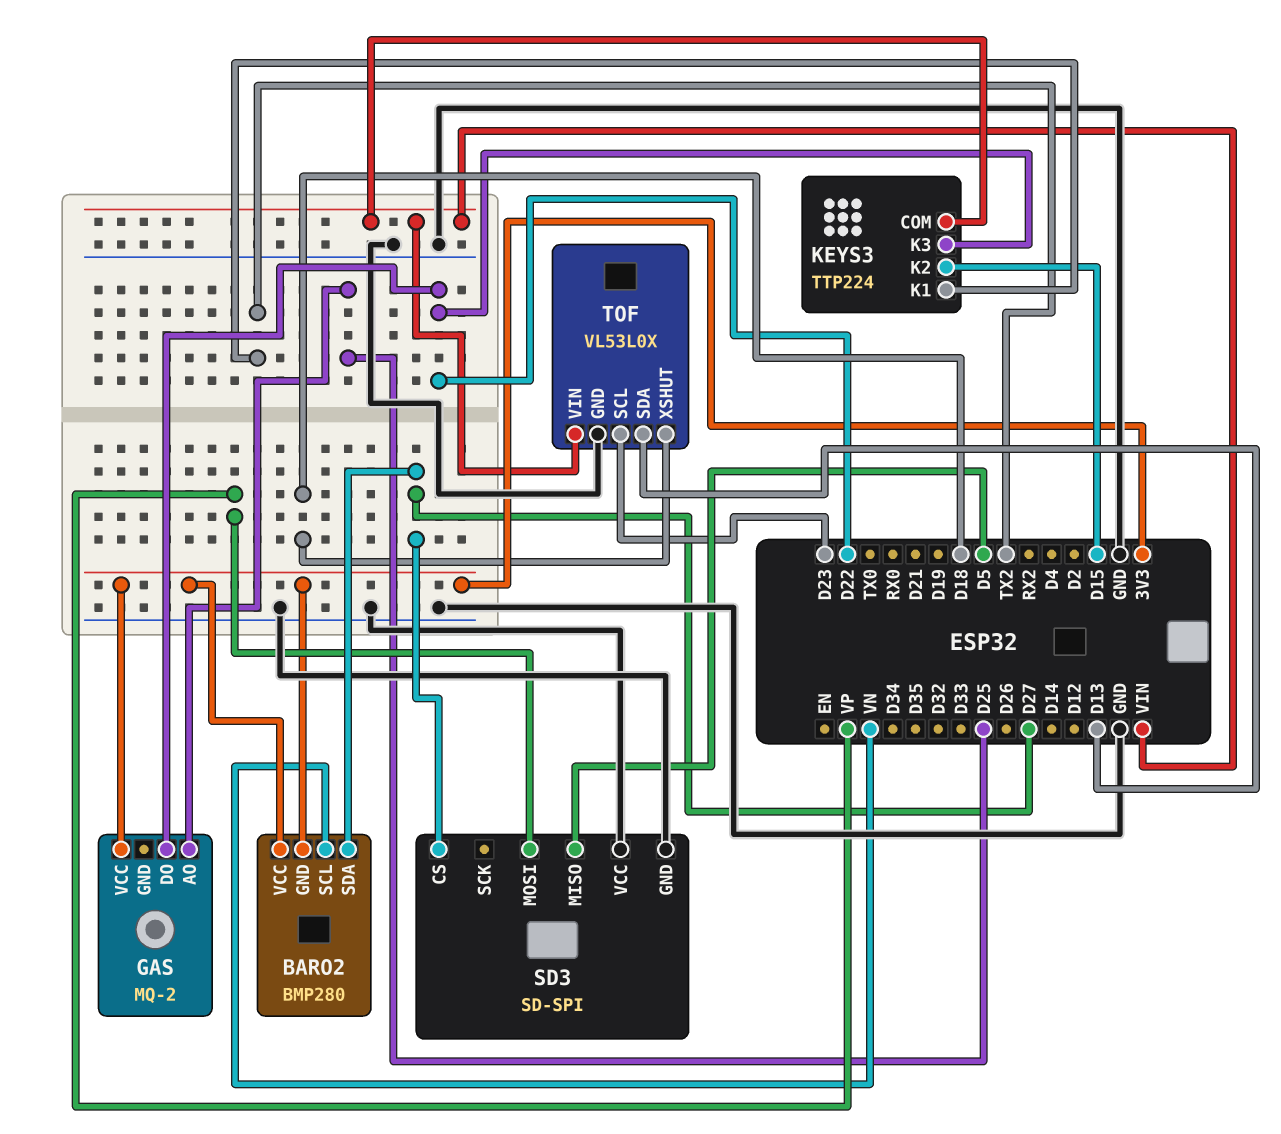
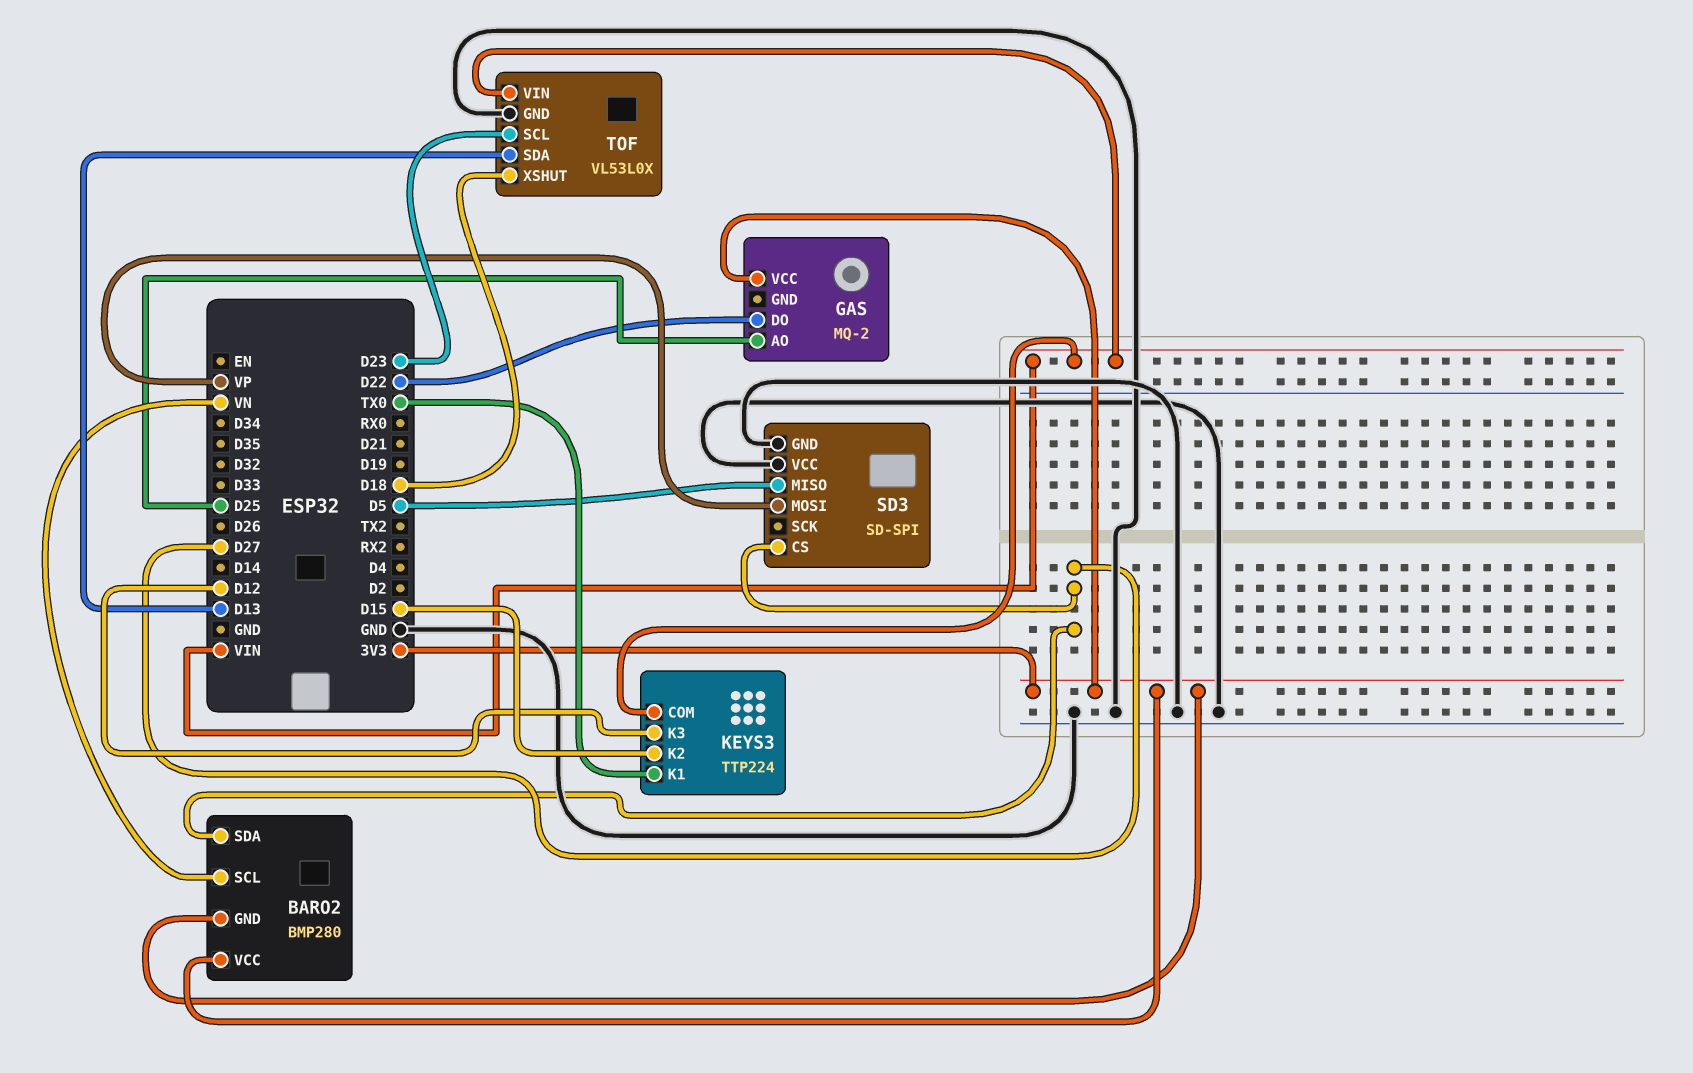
KEYS3 pin K1: TX2 -> TX0
KEYS3 pin K3: D22 -> D12

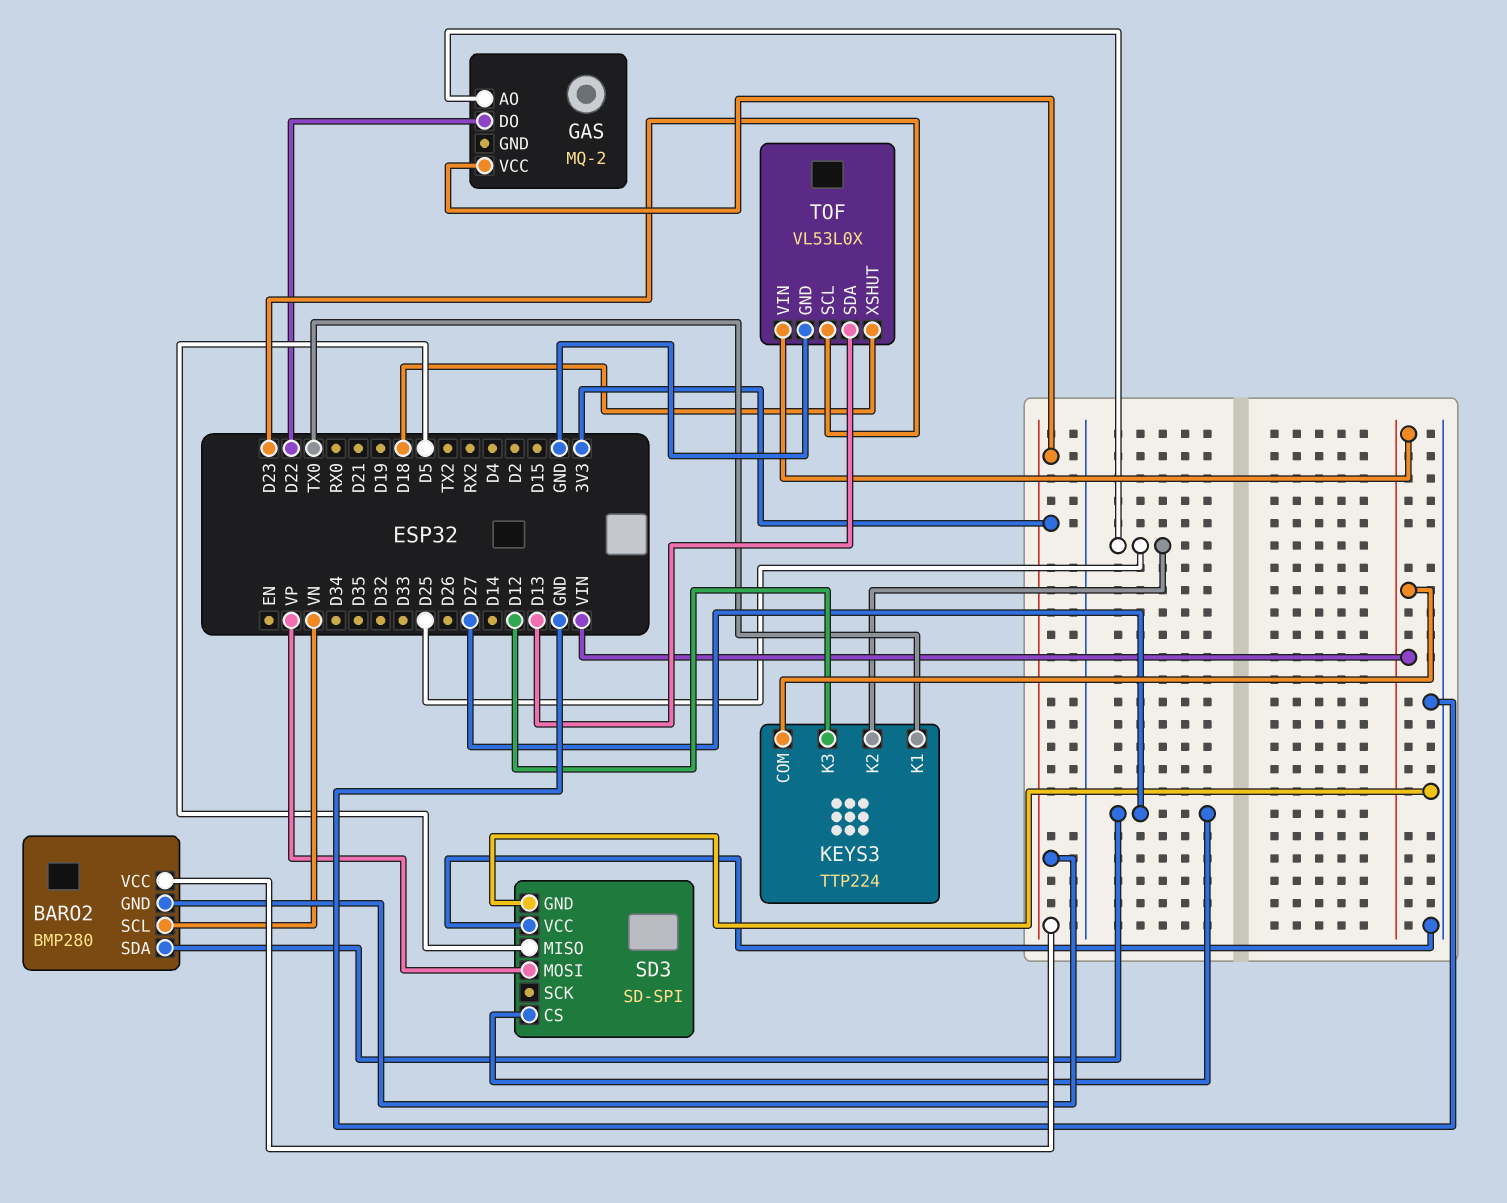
KEYS3 pin K2: D15 -> D25

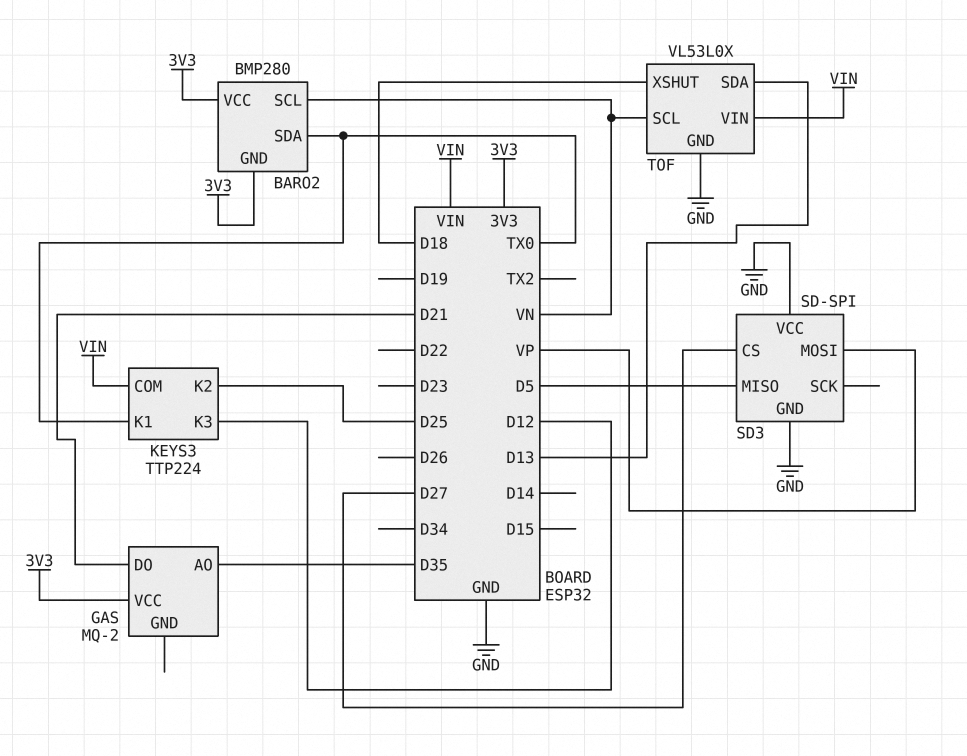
BARO2 pin SDA: D27 -> TX0
GAS pin AO: D25 -> D35
GAS pin DO: D22 -> D21
TOF pin SCL: D23 -> VN

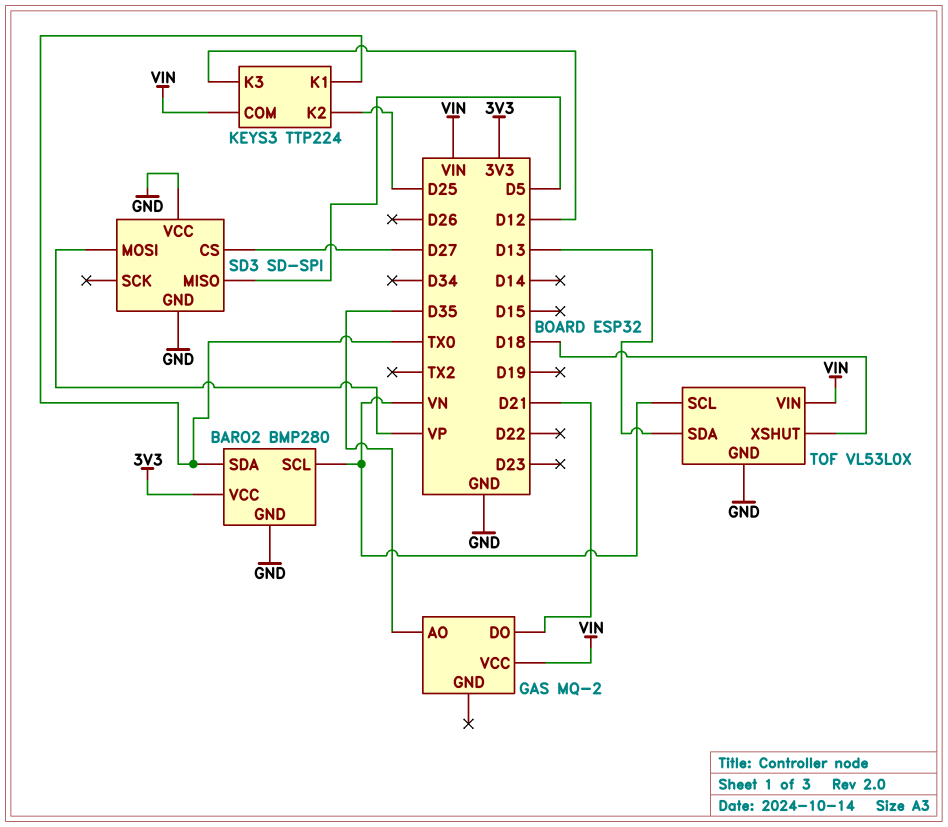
BARO2 pin GND: 3V3 -> GND
GAS pin VCC: 3V3 -> VIN

